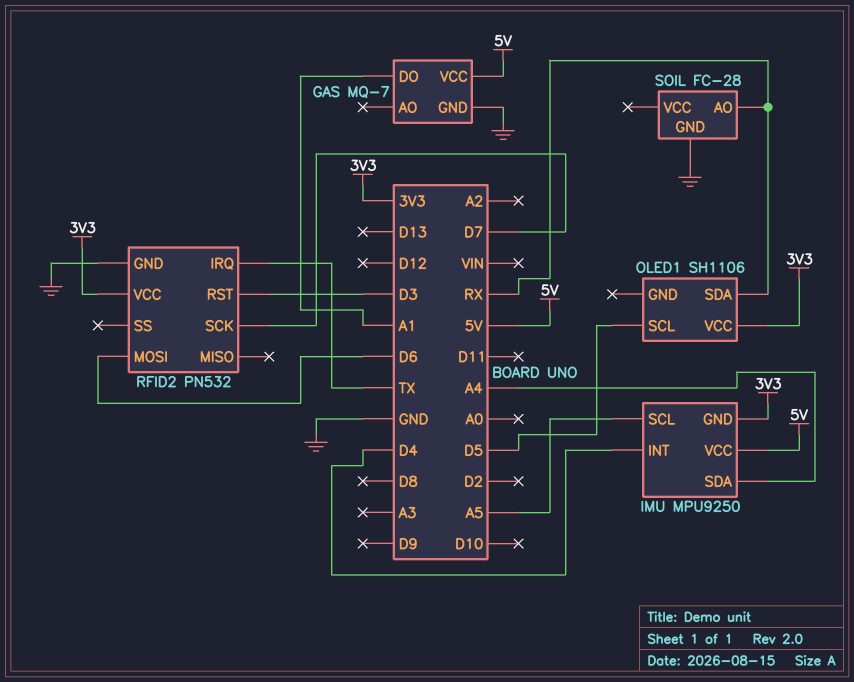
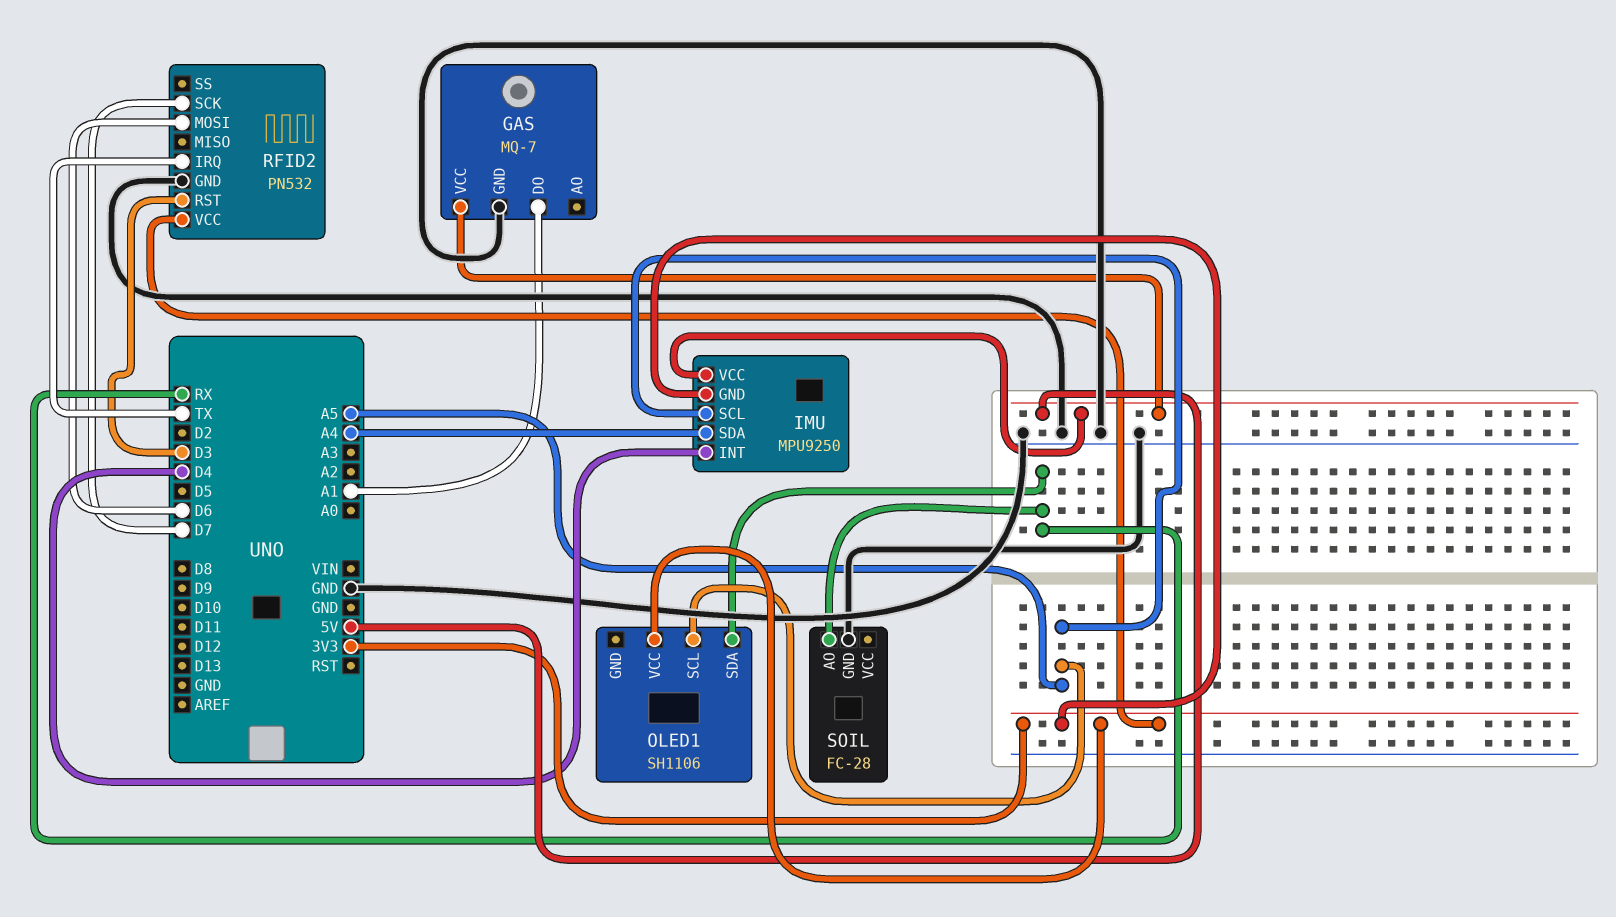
OLED1 pin SCL: D5 -> A5

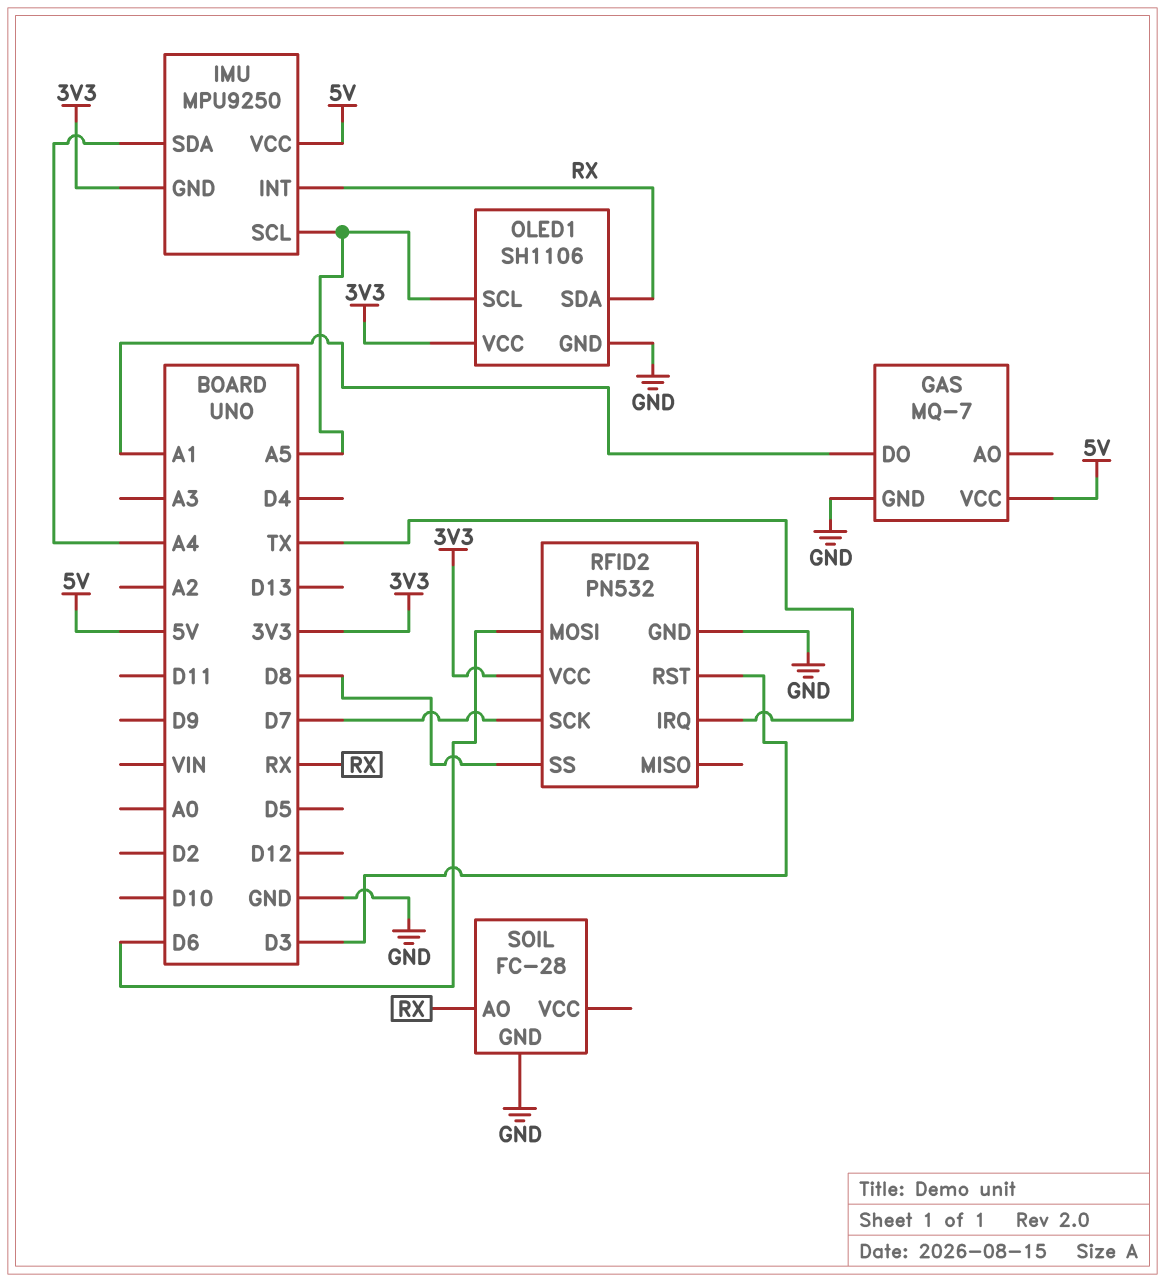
IMU pin INT: D4 -> RX
OLED1 pin GND: none -> GND
RFID2 pin SS: none -> D8

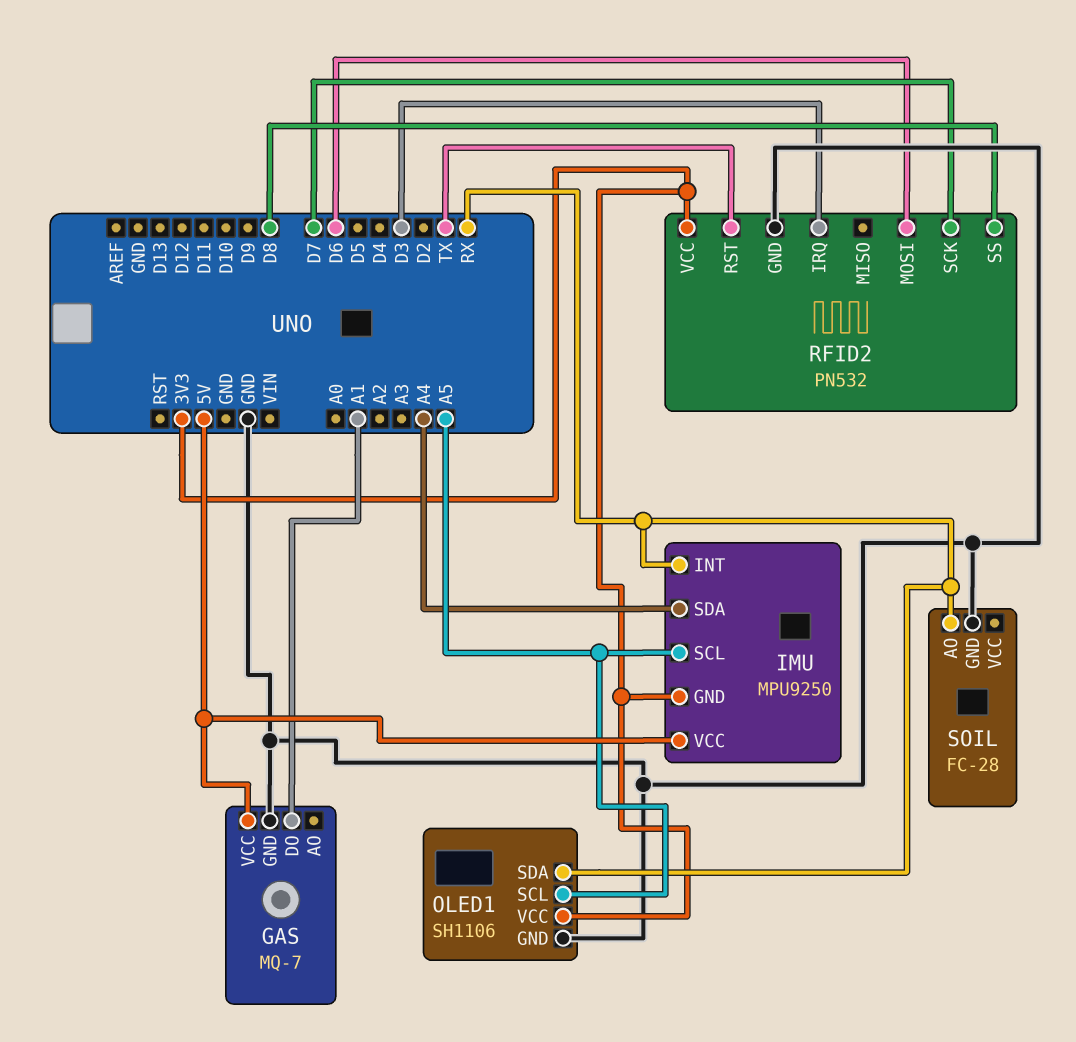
RFID2 pin IRQ: TX -> D3
RFID2 pin RST: D3 -> TX

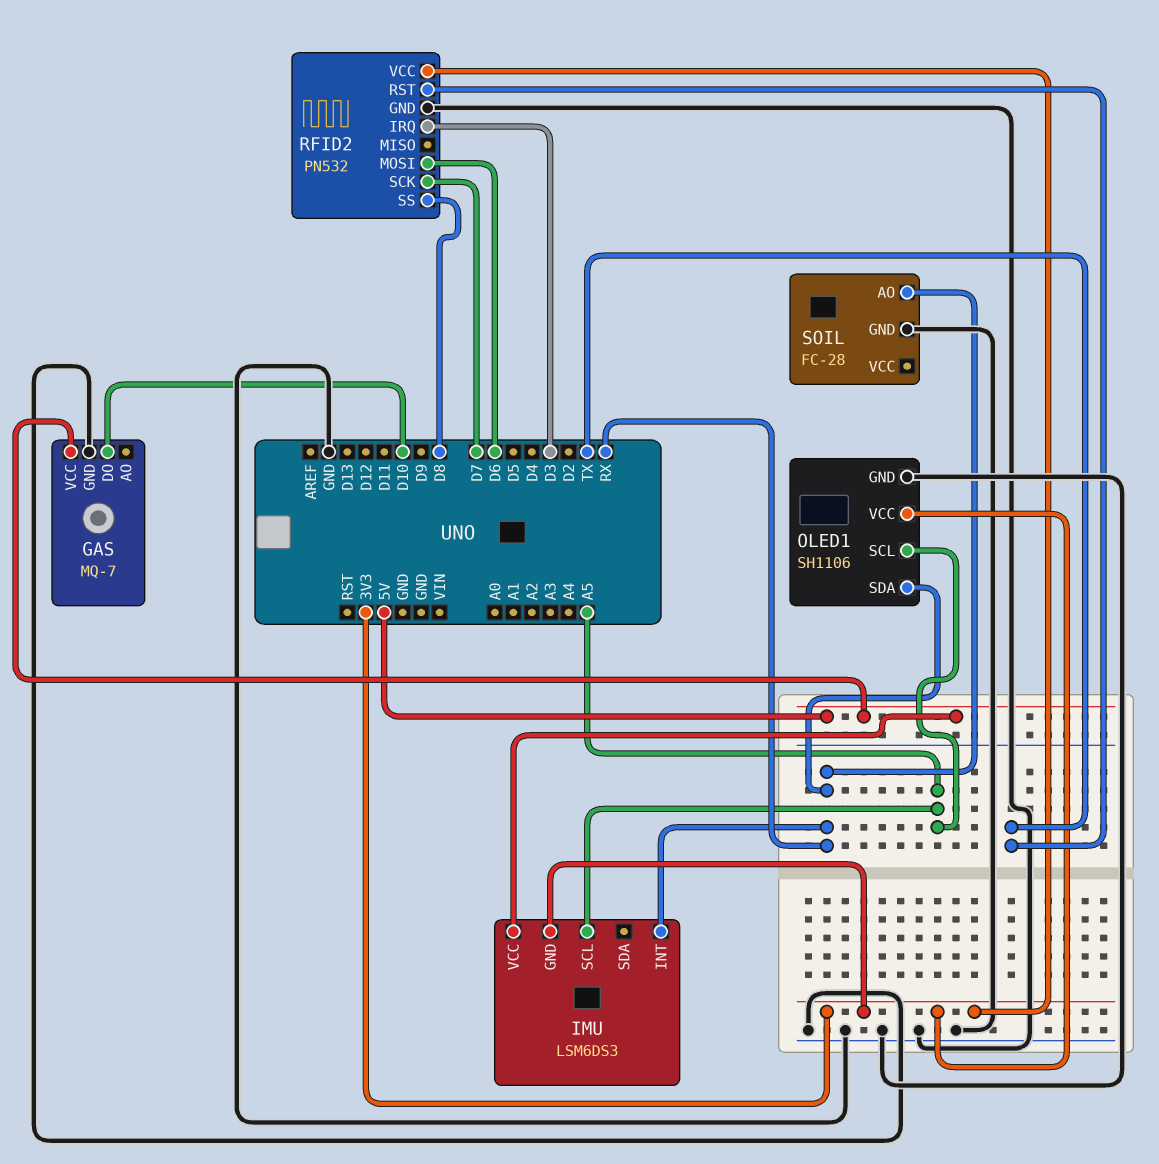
GAS pin DO: A1 -> D10
IMU: MPU9250 -> LSM6DS3
IMU pin SDA: A4 -> none

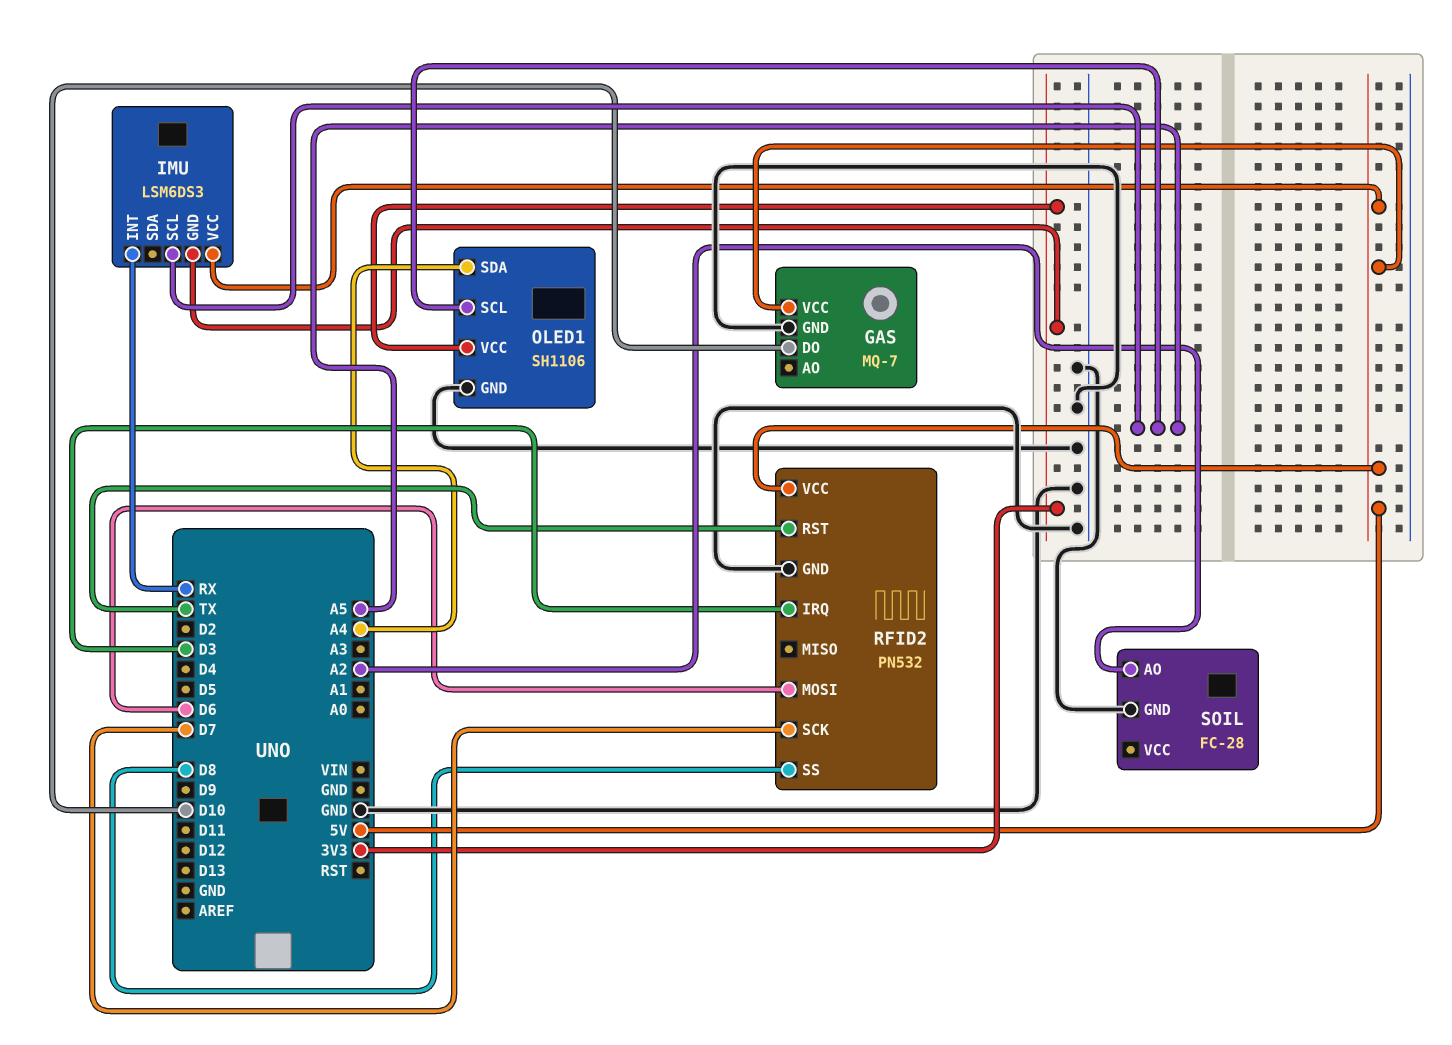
OLED1 pin SDA: RX -> A4
RFID2 pin VCC: 3V3 -> 5V
SOIL pin AO: RX -> A2

